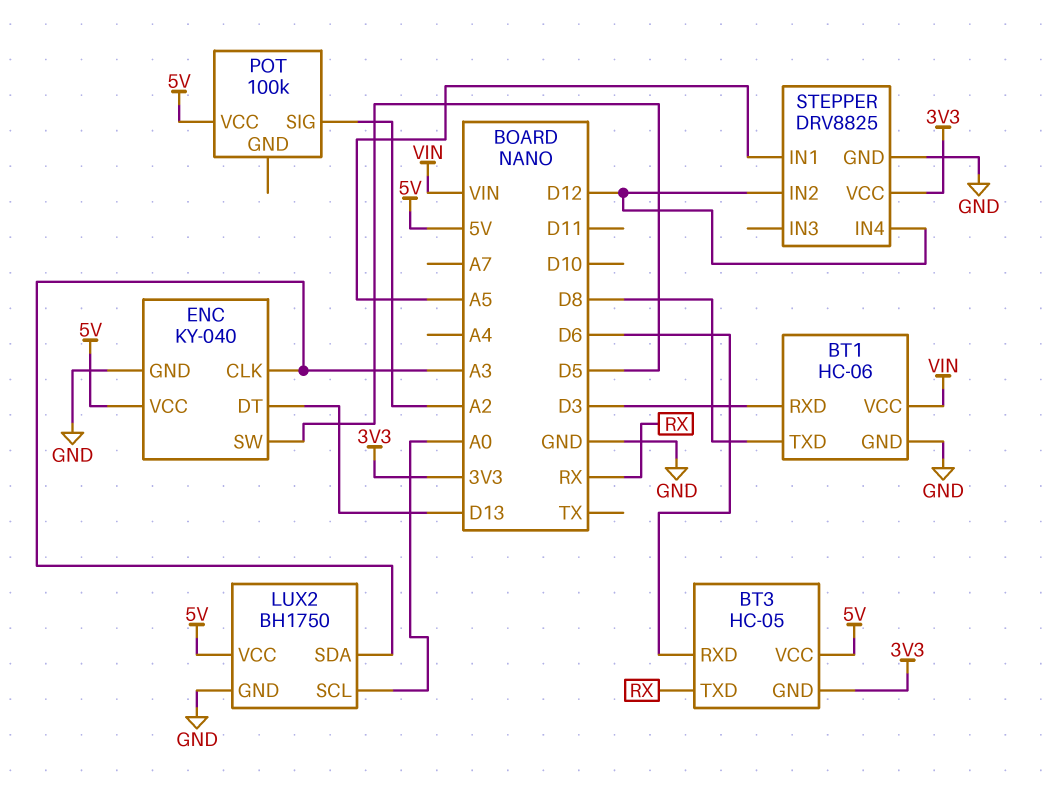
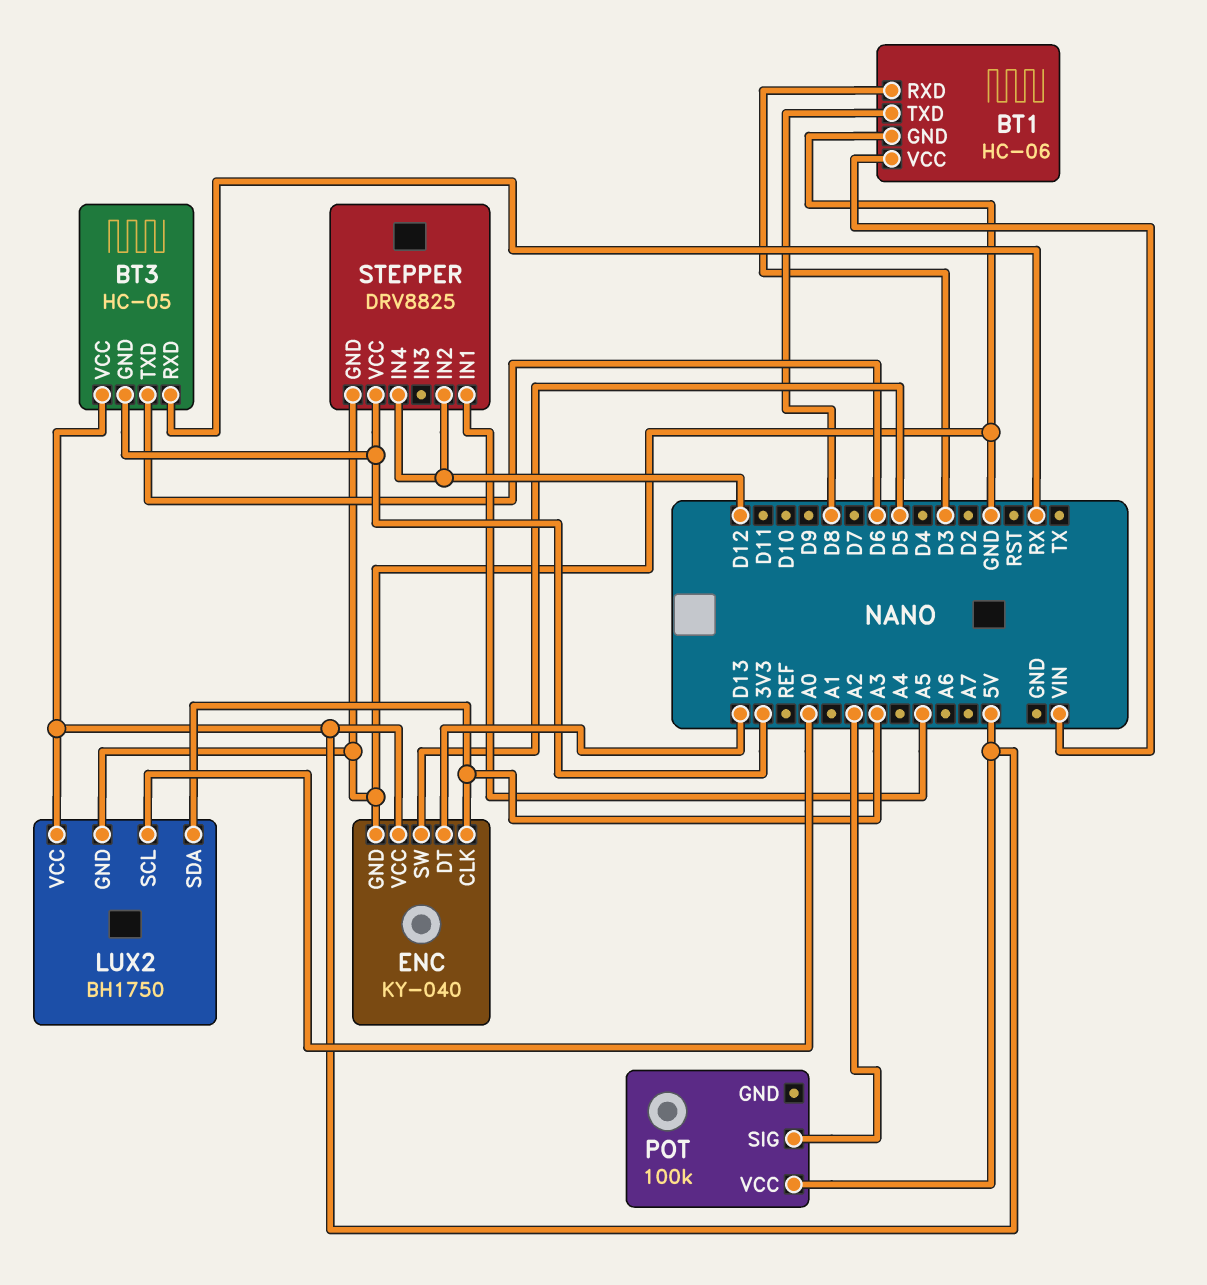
BT3 pin RXD: D6 -> RX
BT3 pin TXD: RX -> D6

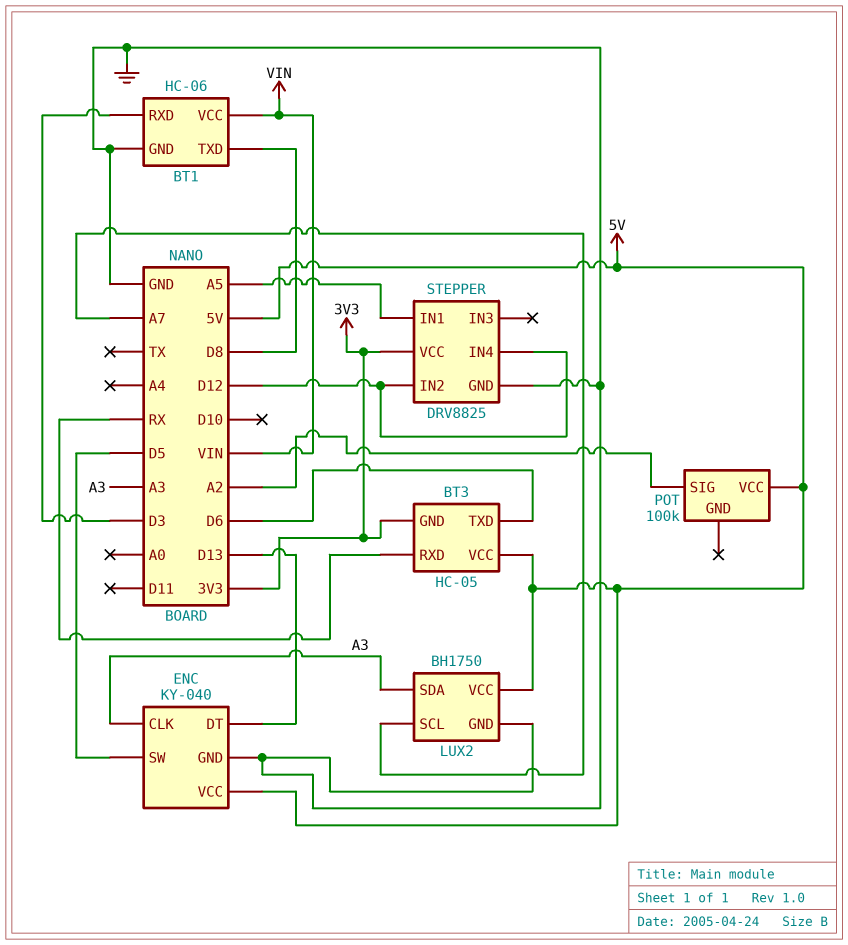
LUX2 pin SCL: A0 -> A7

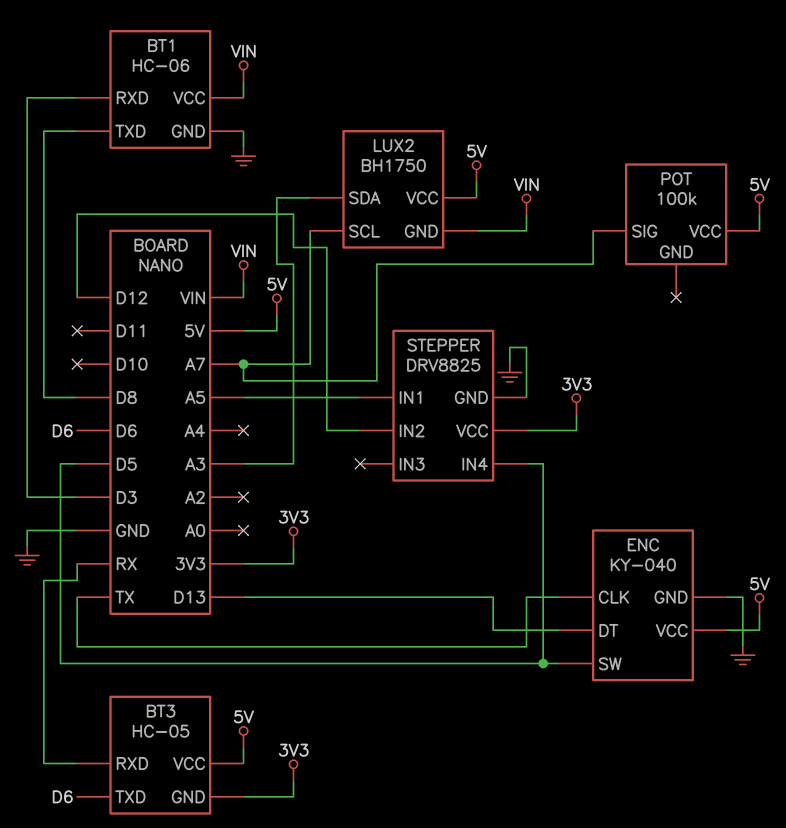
ENC pin CLK: A3 -> TX
LUX2 pin GND: GND -> VIN
POT pin SIG: A2 -> A7
STEPPER pin IN4: D12 -> D5

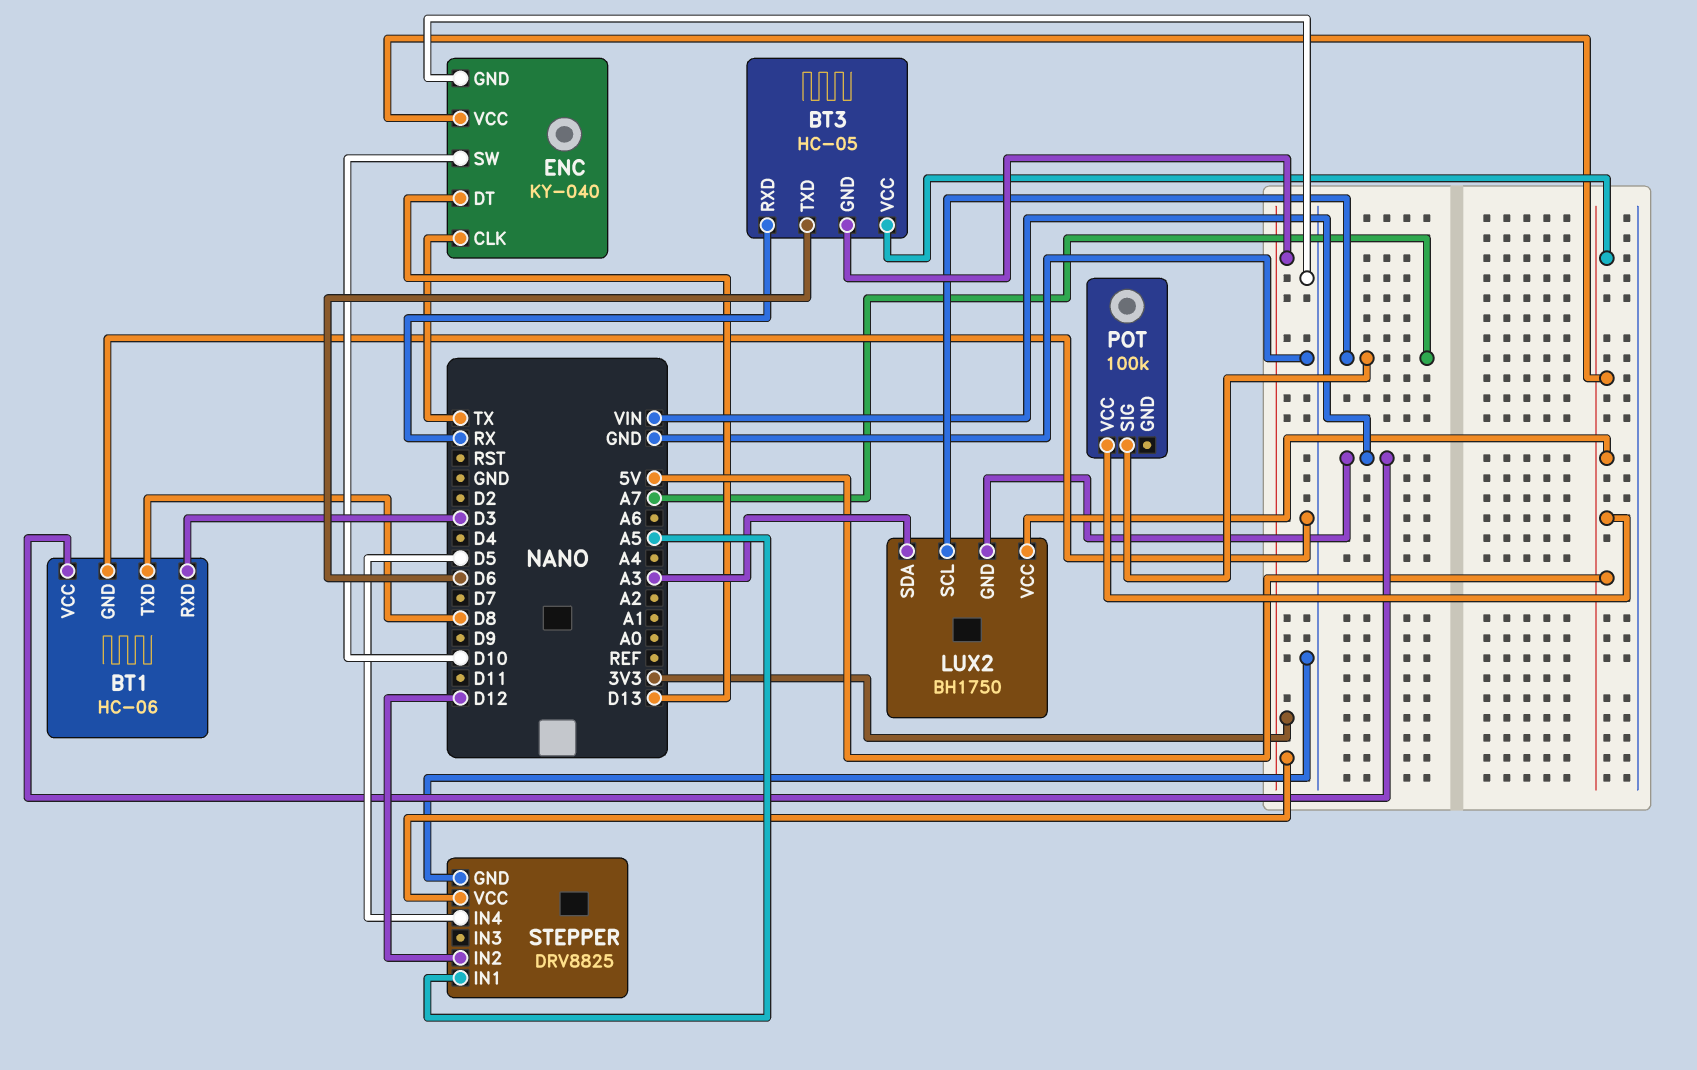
ENC pin SW: D5 -> D10

